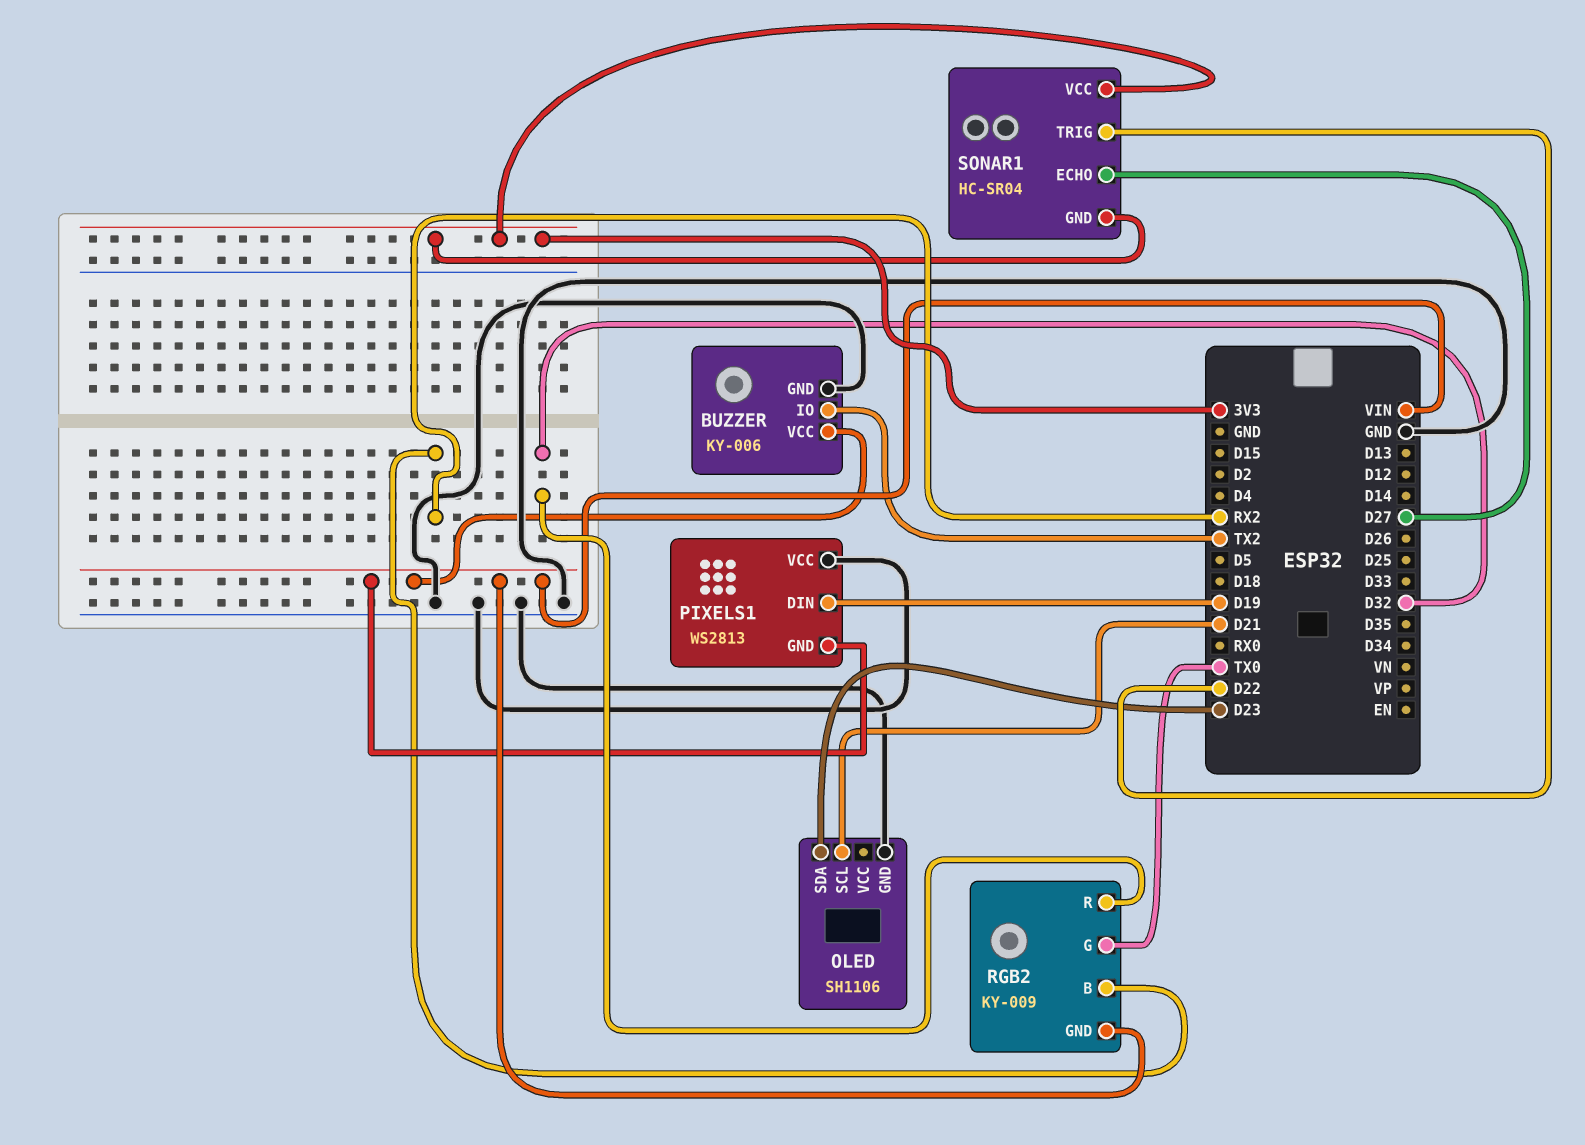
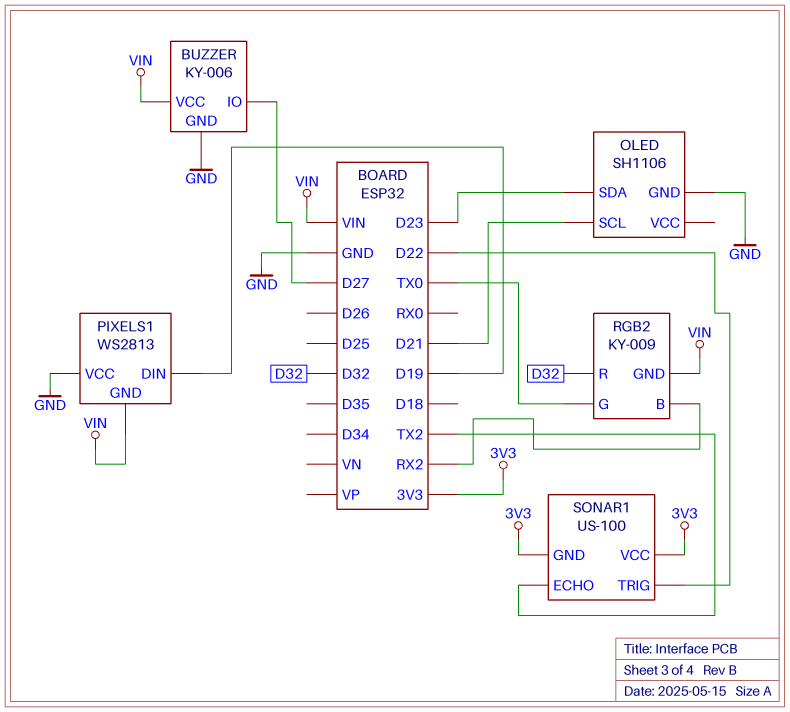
BUZZER pin IO: TX2 -> D27
SONAR1: HC-SR04 -> US-100
SONAR1 pin ECHO: D27 -> TX2

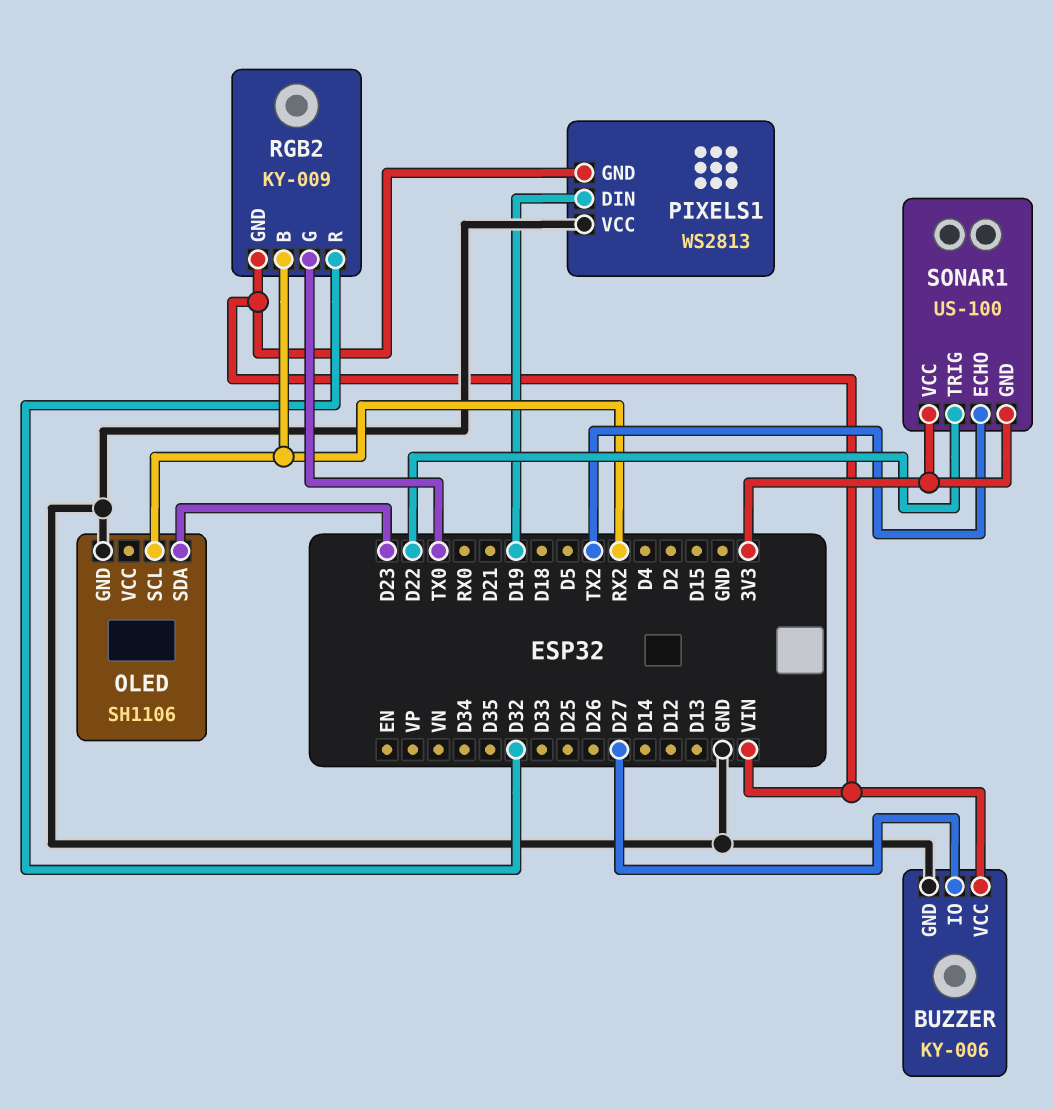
OLED pin SCL: D21 -> RX2

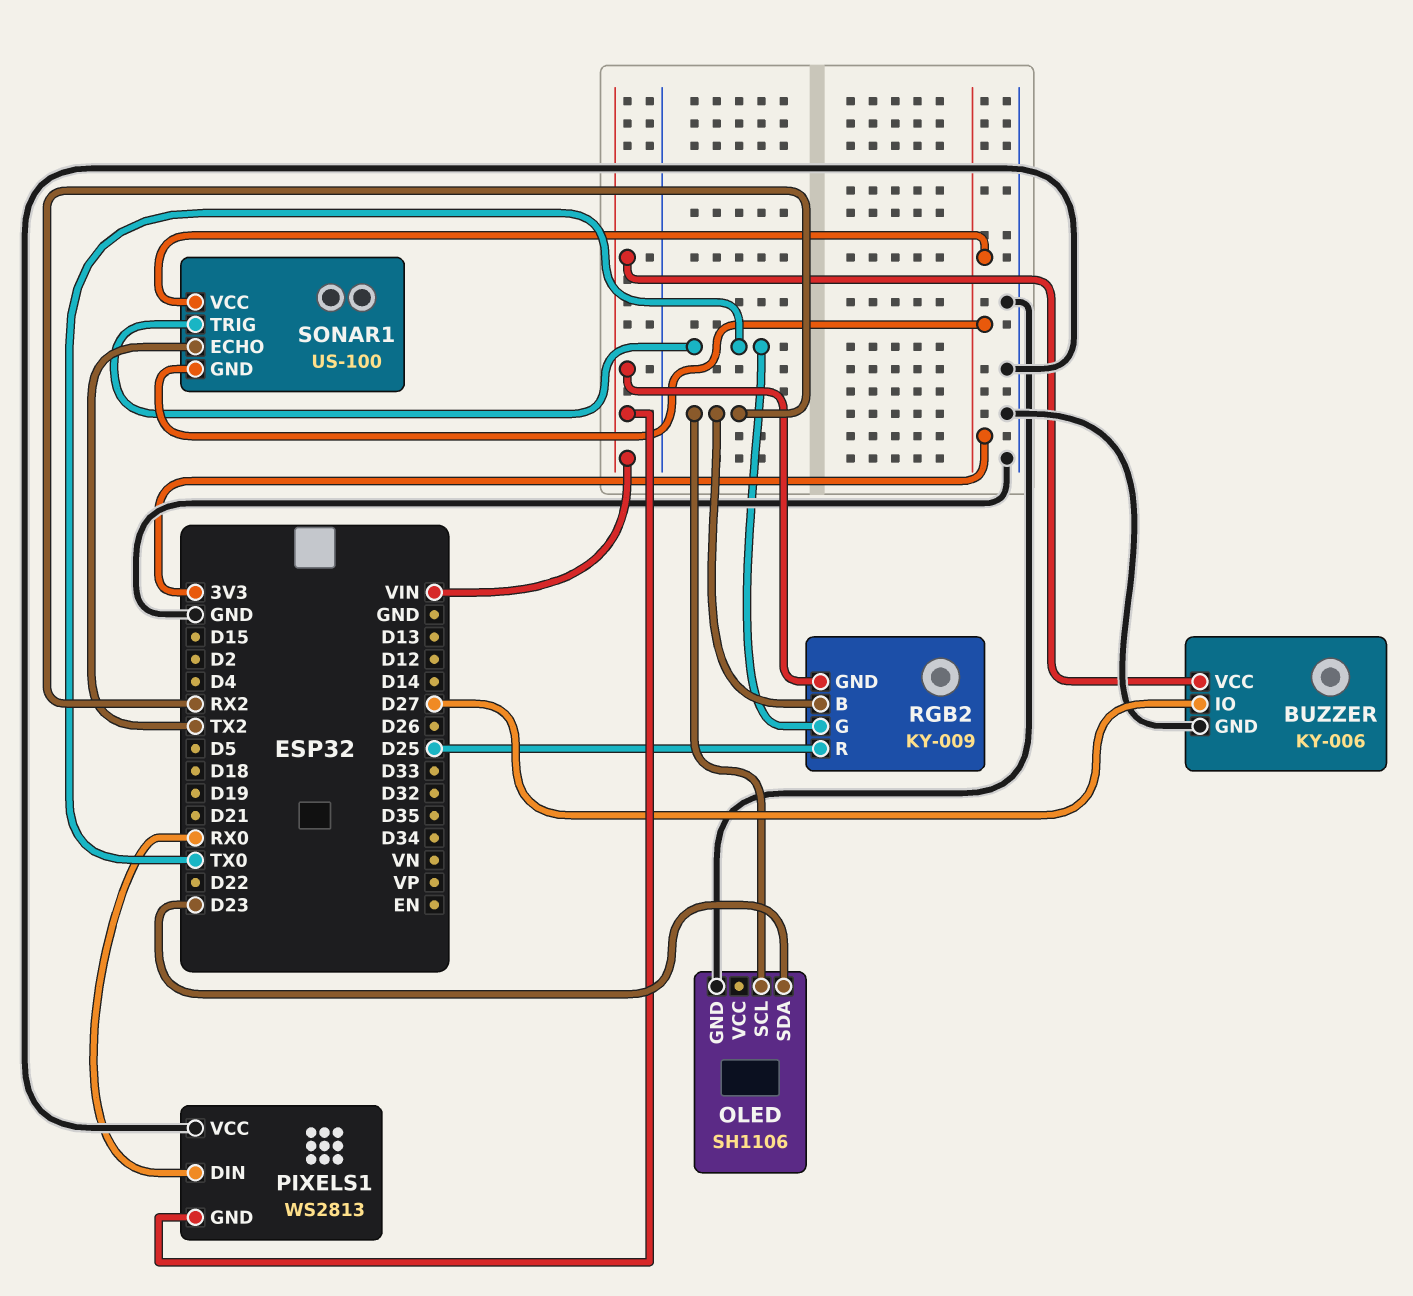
PIXELS1 pin DIN: D19 -> RX0
RGB2 pin R: D32 -> D25
SONAR1 pin TRIG: D22 -> TX0

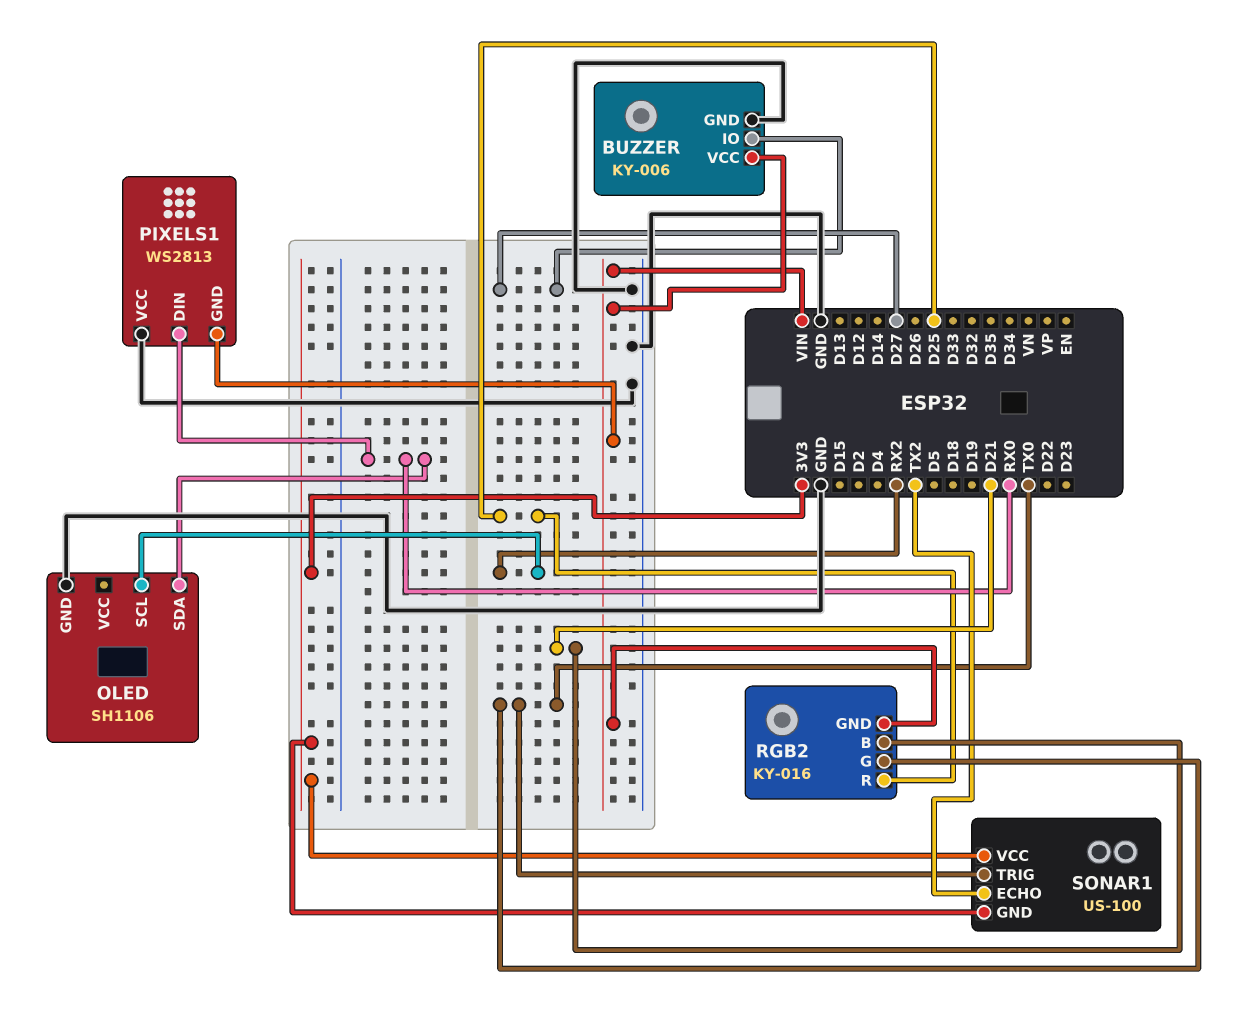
OLED pin SDA: D23 -> RX0
RGB2: KY-009 -> KY-016
RGB2 pin B: RX2 -> D21

